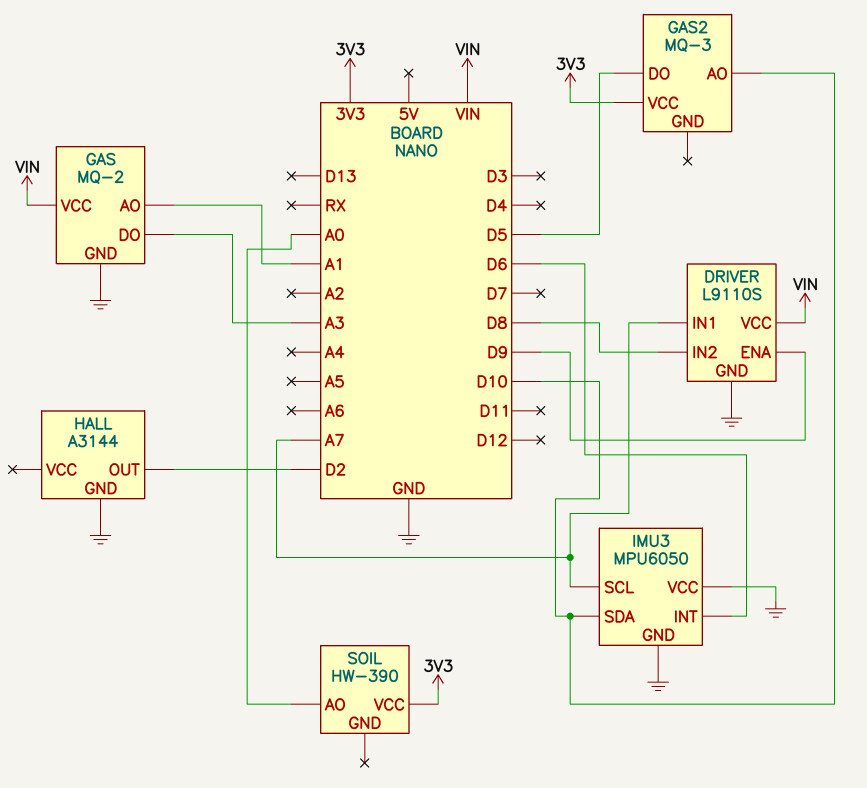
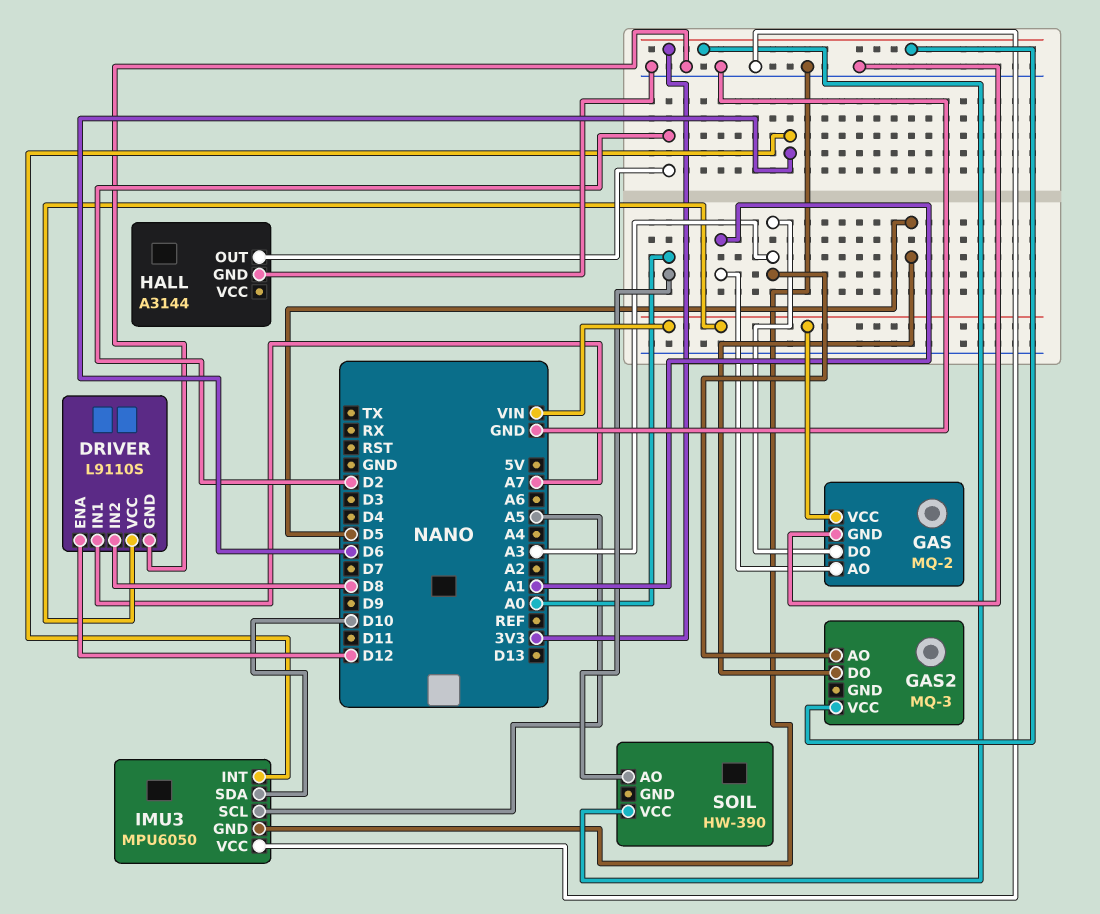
DRIVER pin ENA: D9 -> D12
GAS2 pin AO: D10 -> A3
IMU3 pin SCL: A7 -> A5

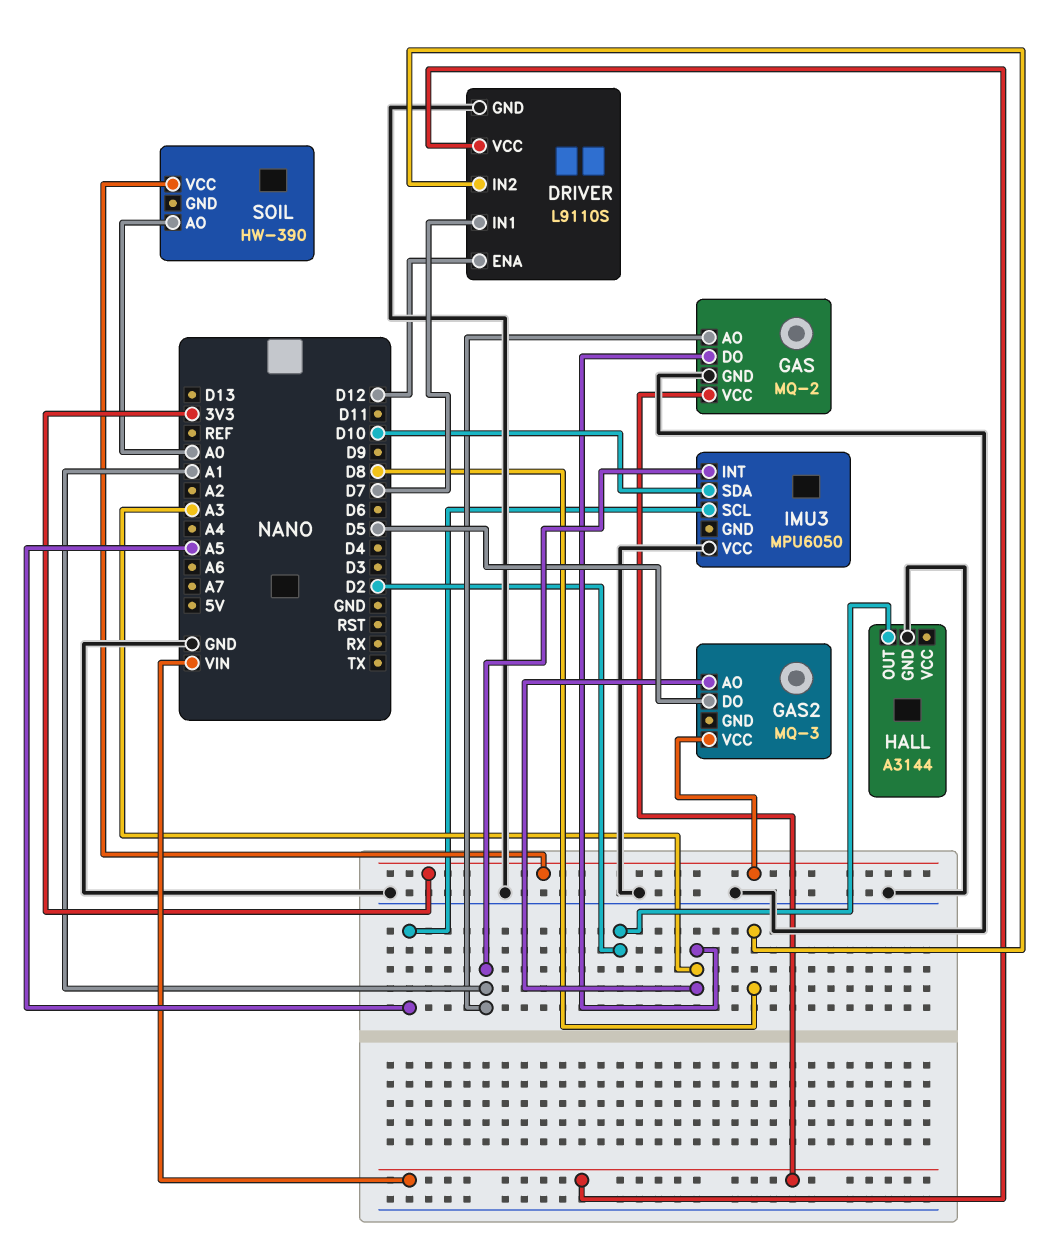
DRIVER pin IN1: A7 -> D7
IMU3 pin GND: GND -> none
IMU3 pin INT: D6 -> A1

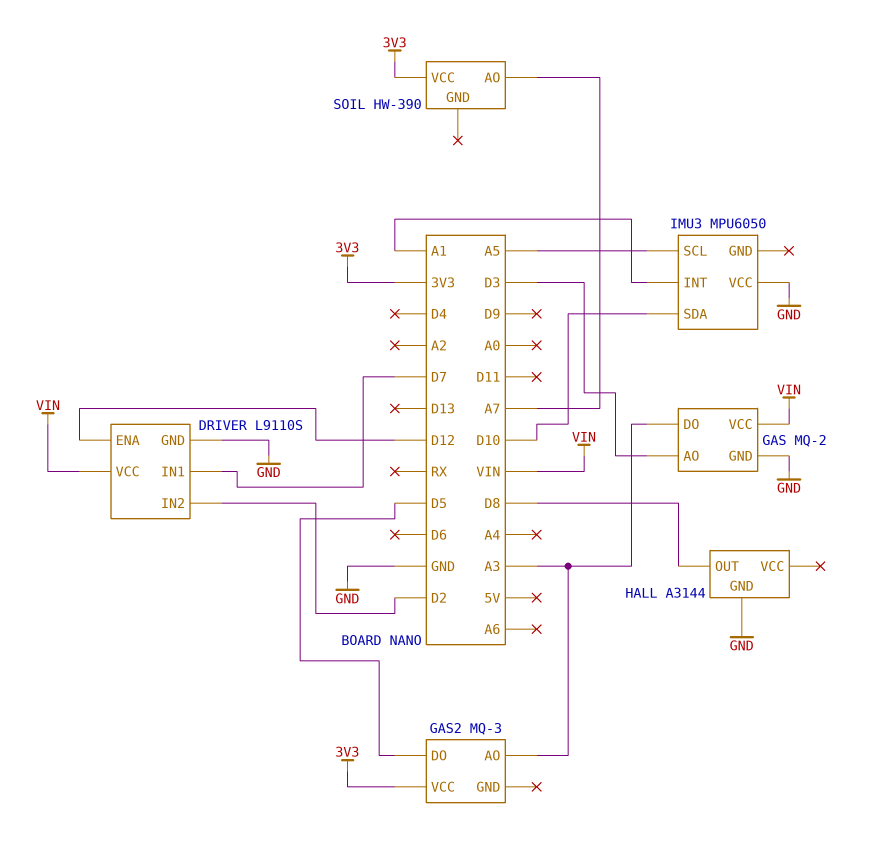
DRIVER pin IN2: D8 -> D2
GAS pin AO: A1 -> D3
HALL pin OUT: D2 -> D8
SOIL pin AO: A0 -> A7

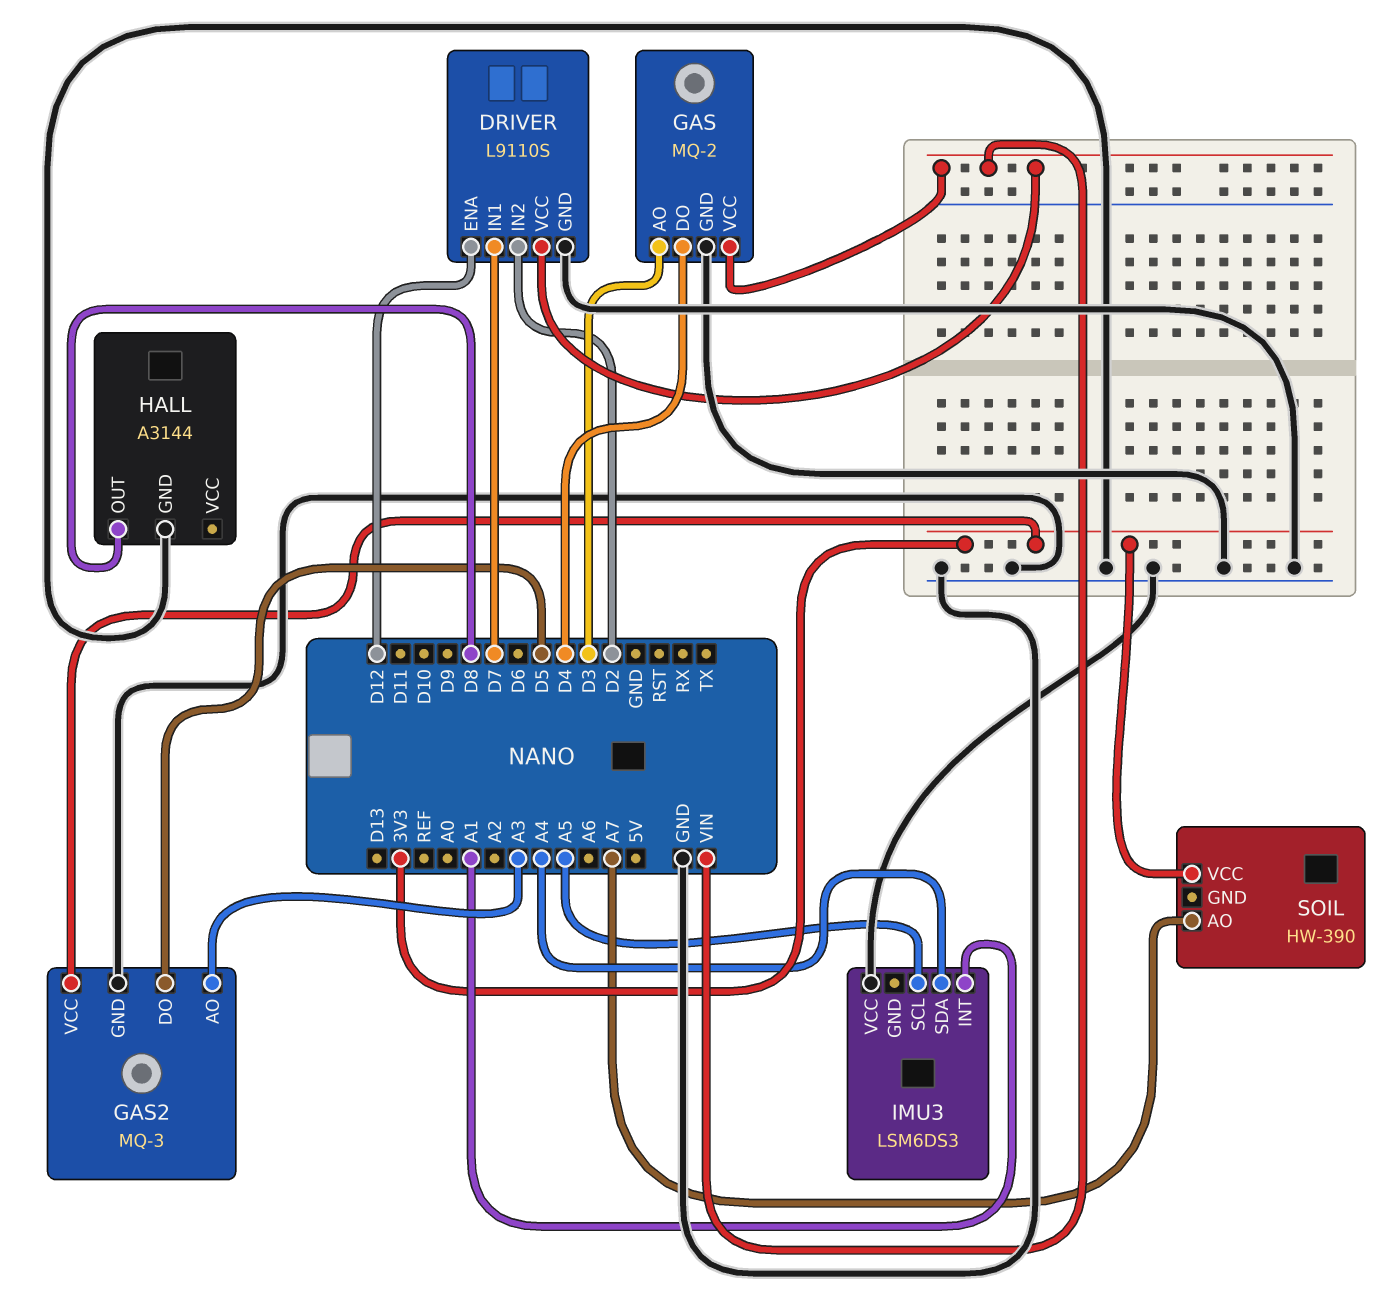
GAS pin DO: A3 -> D4
GAS2 pin GND: none -> GND
IMU3: MPU6050 -> LSM6DS3
IMU3 pin SDA: D10 -> A4

